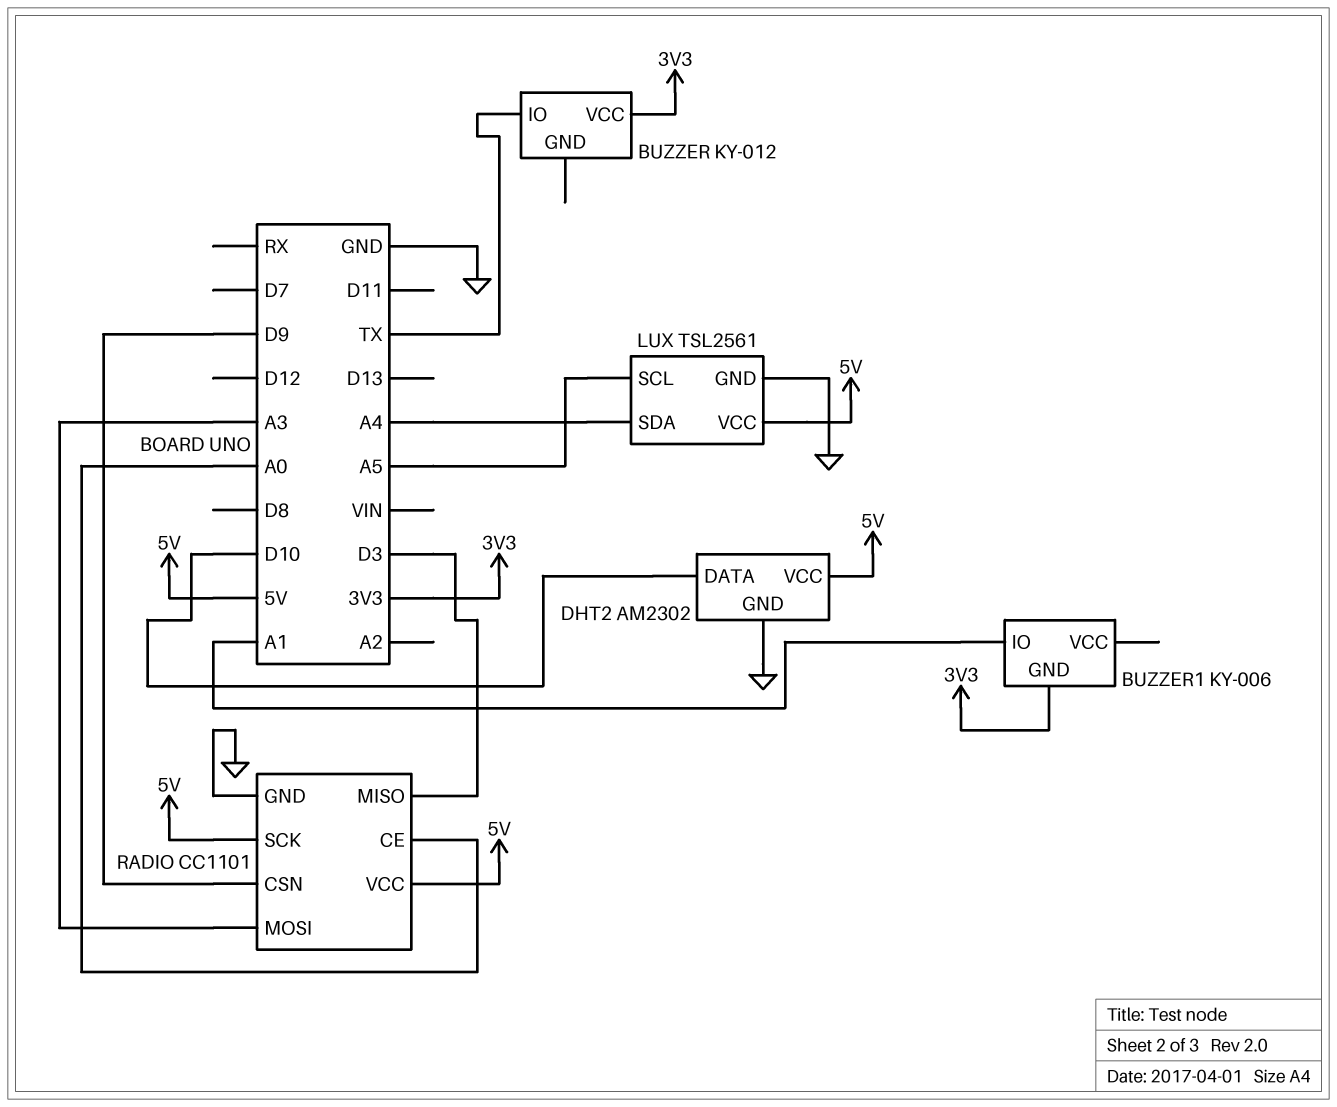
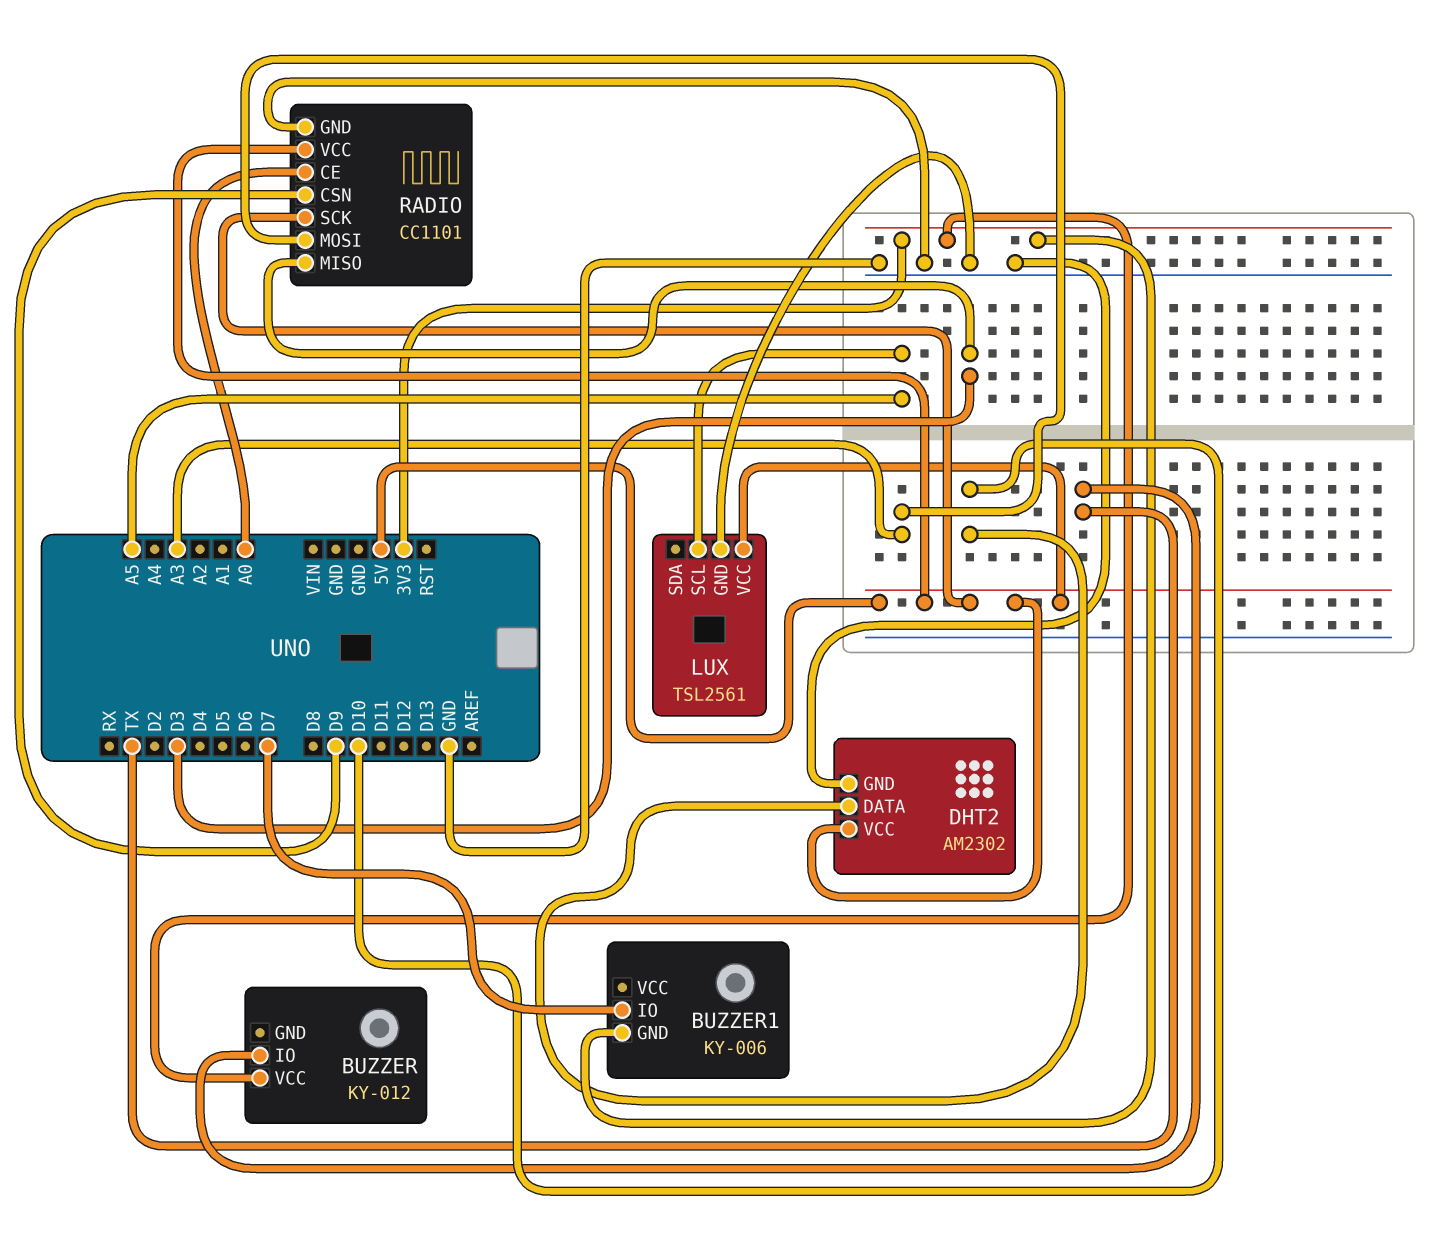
BUZZER1 pin IO: A1 -> D7
LUX pin SDA: A4 -> none

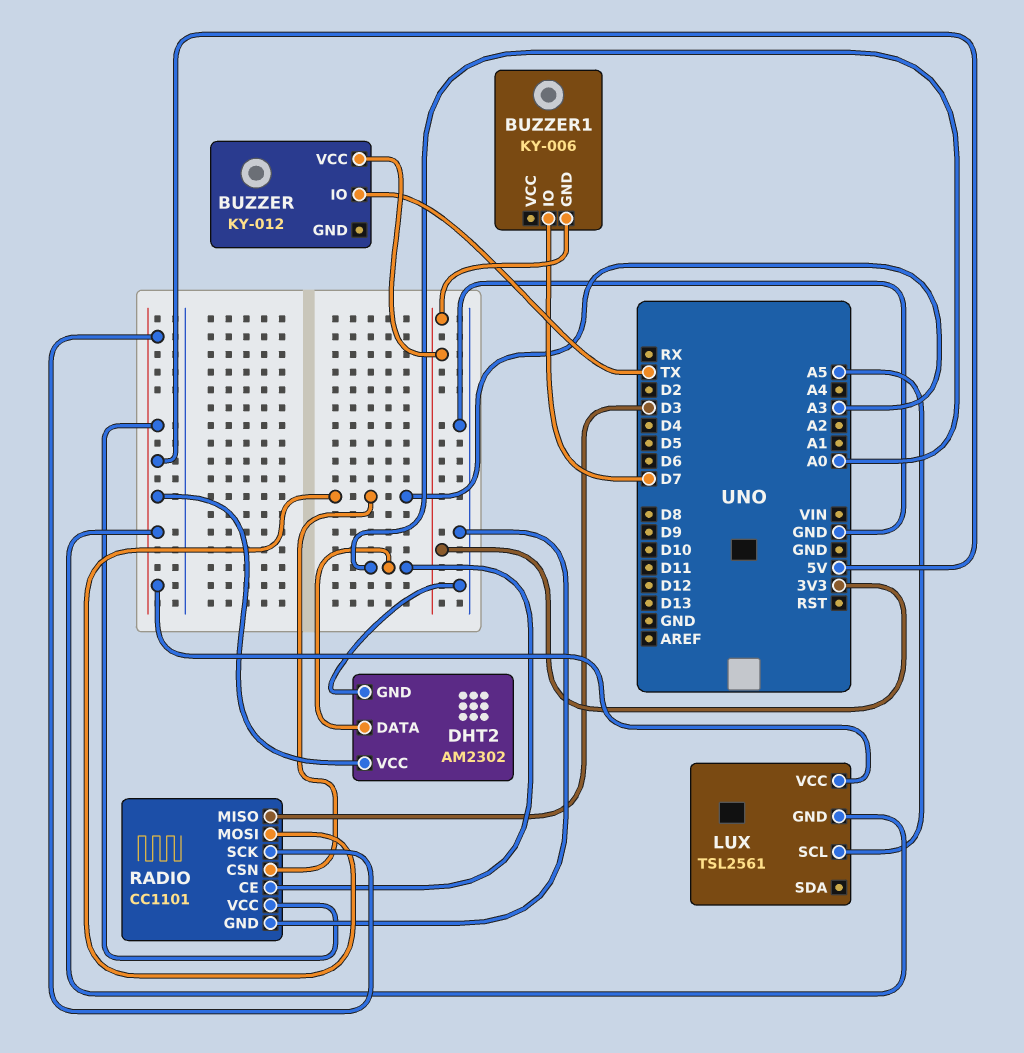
DHT2 pin DATA: D10 -> A0
LUX pin GND: GND -> 5V
RADIO pin CSN: D9 -> A3

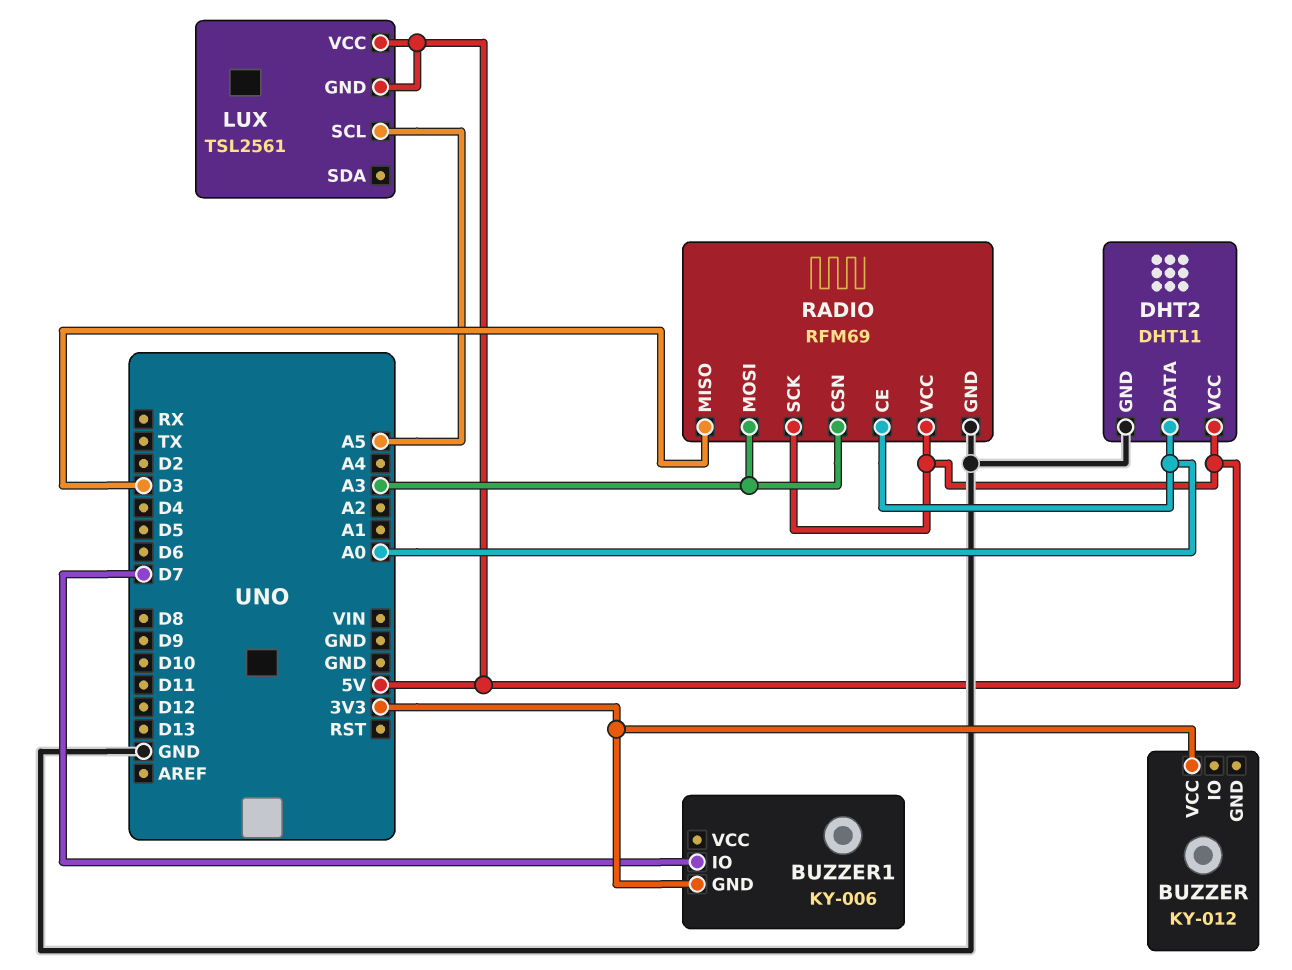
BUZZER pin IO: TX -> none
DHT2: AM2302 -> DHT11
RADIO: CC1101 -> RFM69

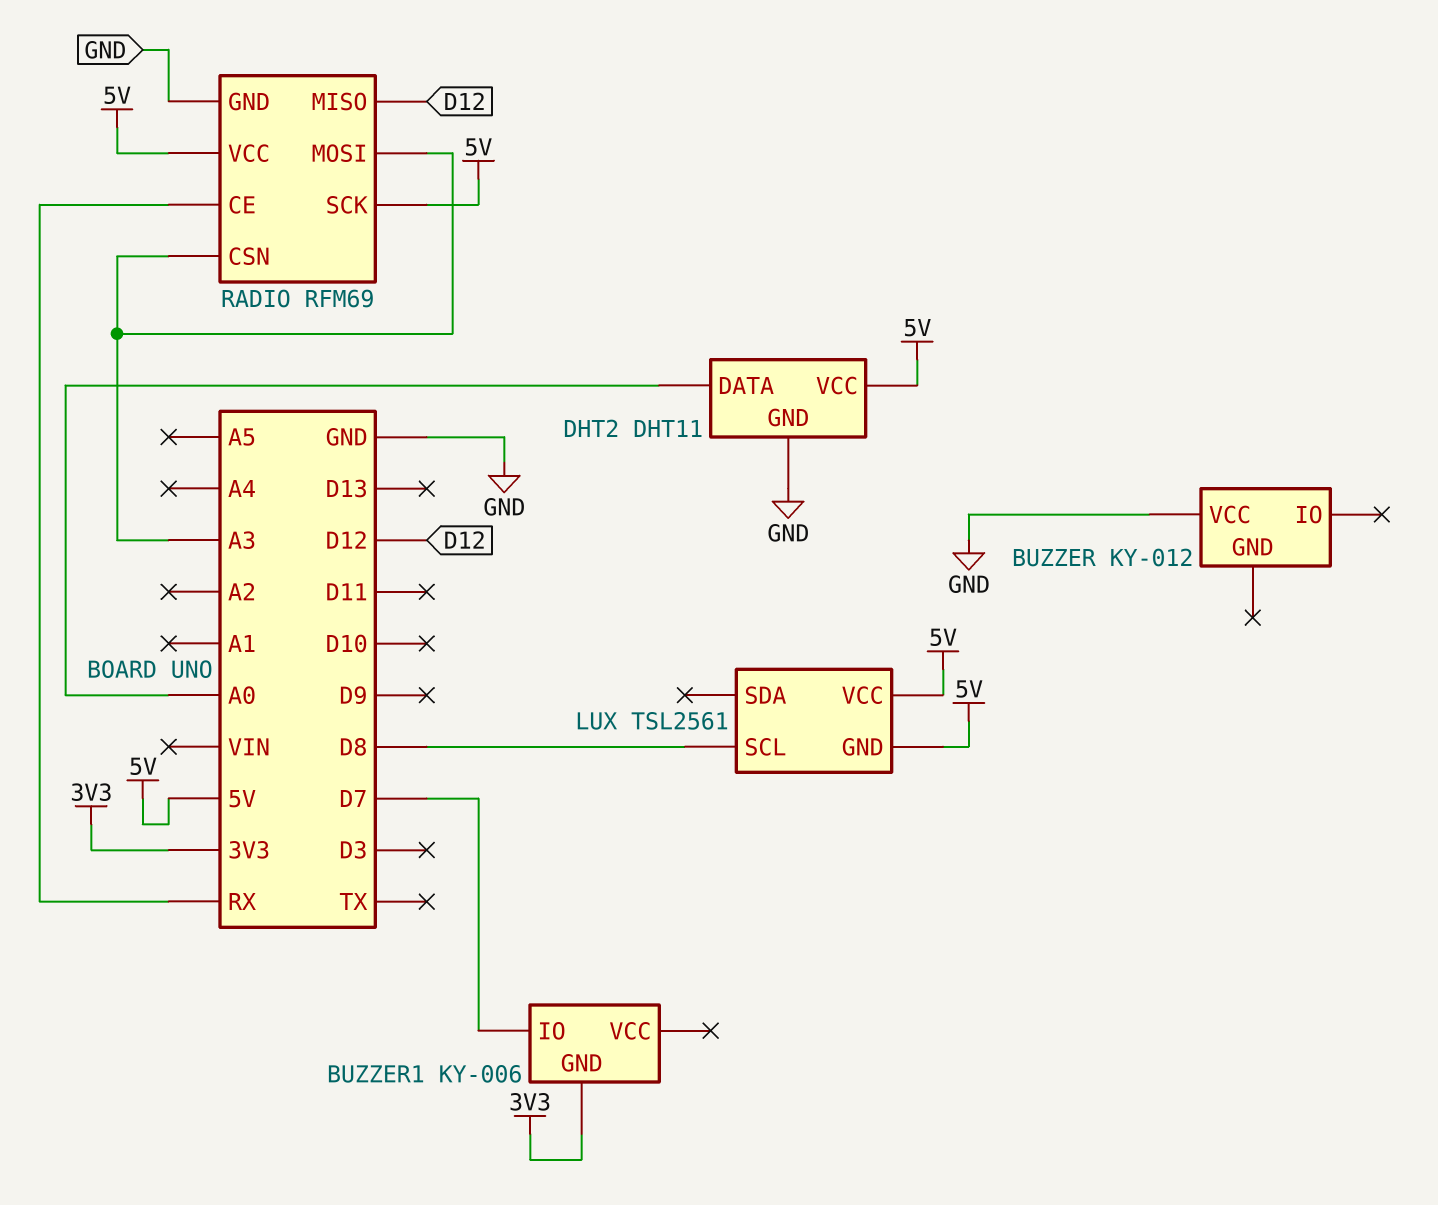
BUZZER pin VCC: 3V3 -> GND
LUX pin SCL: A5 -> D8
RADIO pin CE: A0 -> RX
RADIO pin MISO: D3 -> D12

